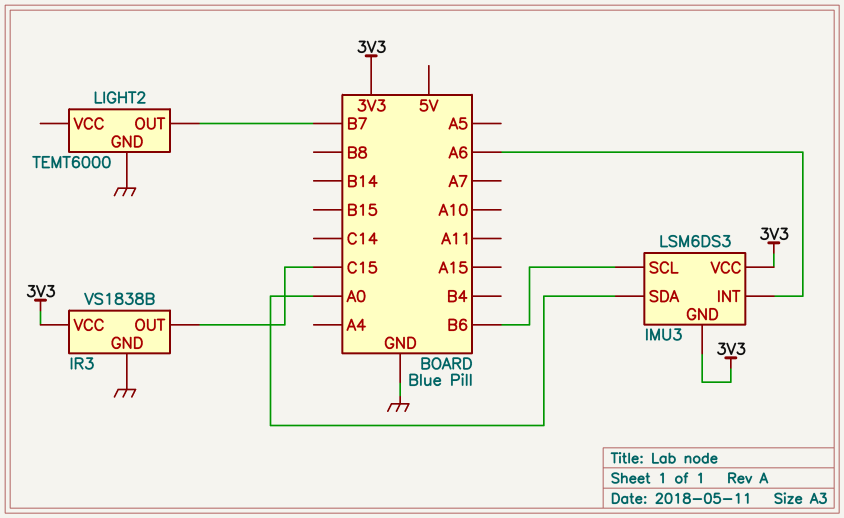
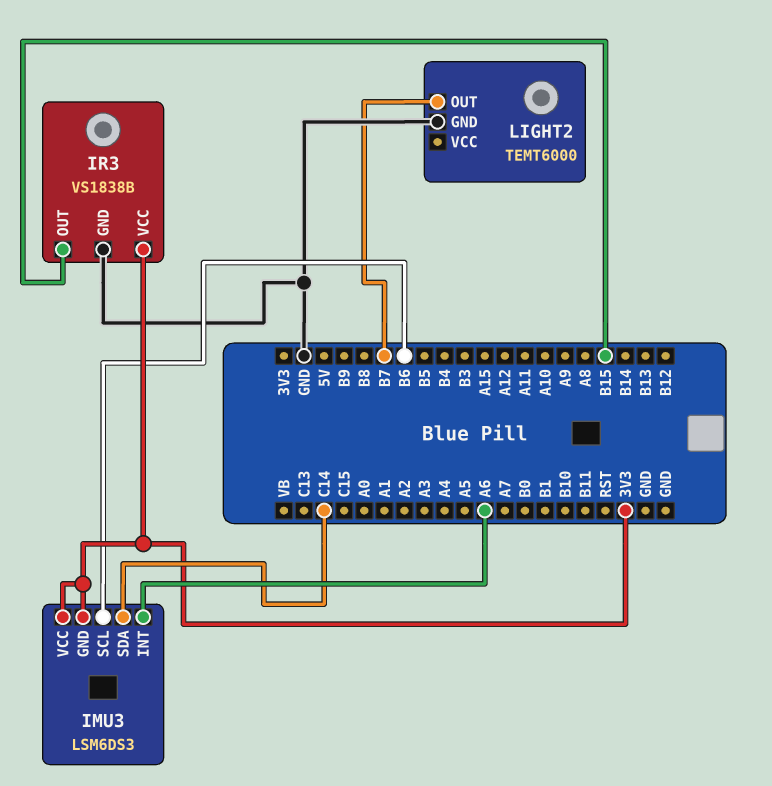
IMU3 pin SDA: A0 -> C14
IR3 pin OUT: C15 -> B15

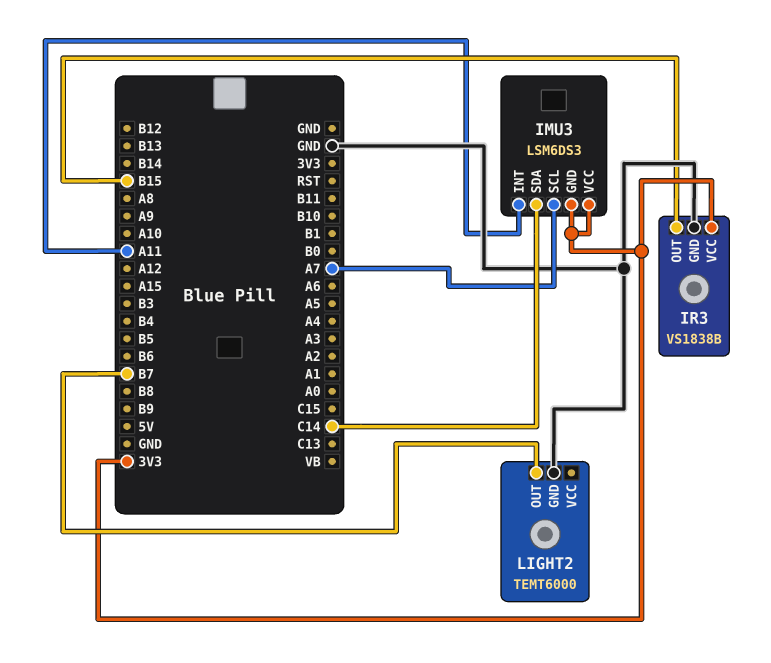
IMU3 pin INT: A6 -> A11
IMU3 pin SCL: B6 -> A7

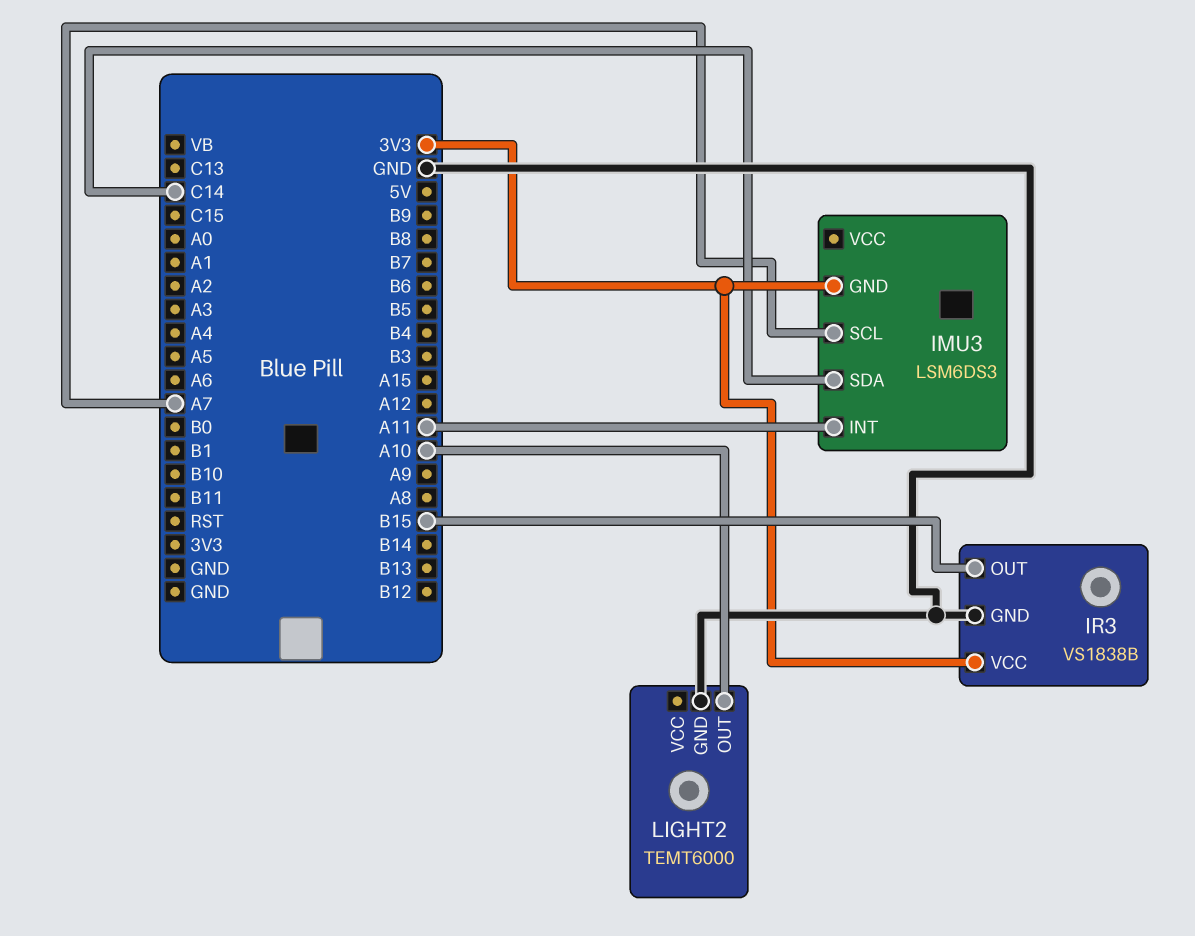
IMU3 pin VCC: 3V3 -> none
LIGHT2 pin OUT: B7 -> A10

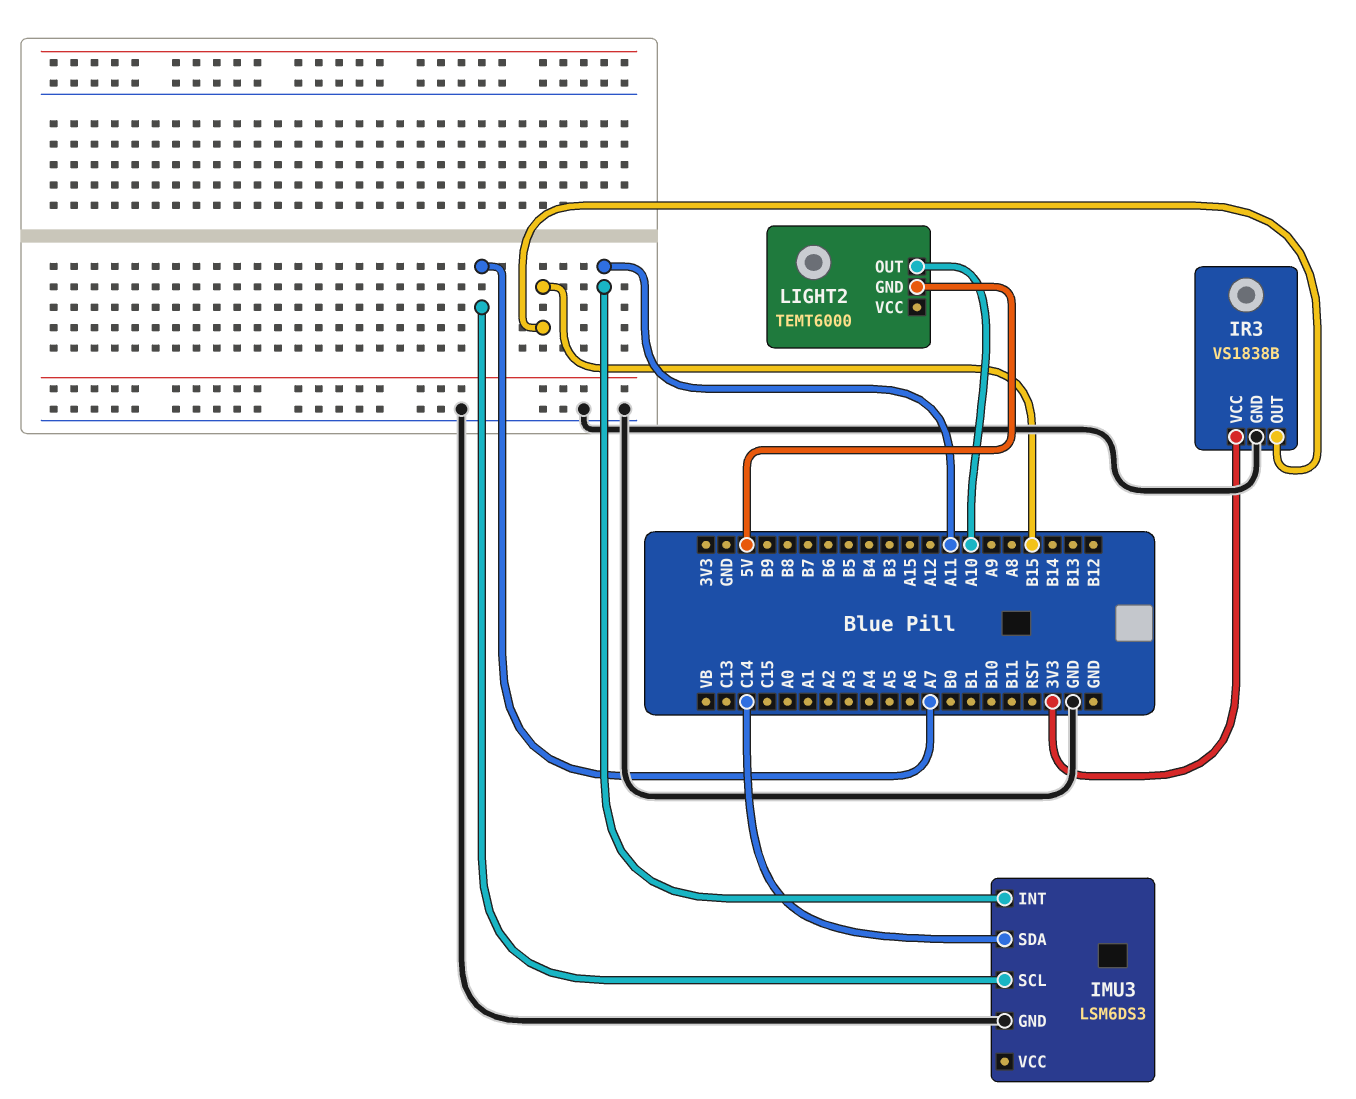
IMU3 pin GND: 3V3 -> GND
LIGHT2 pin GND: GND -> 5V

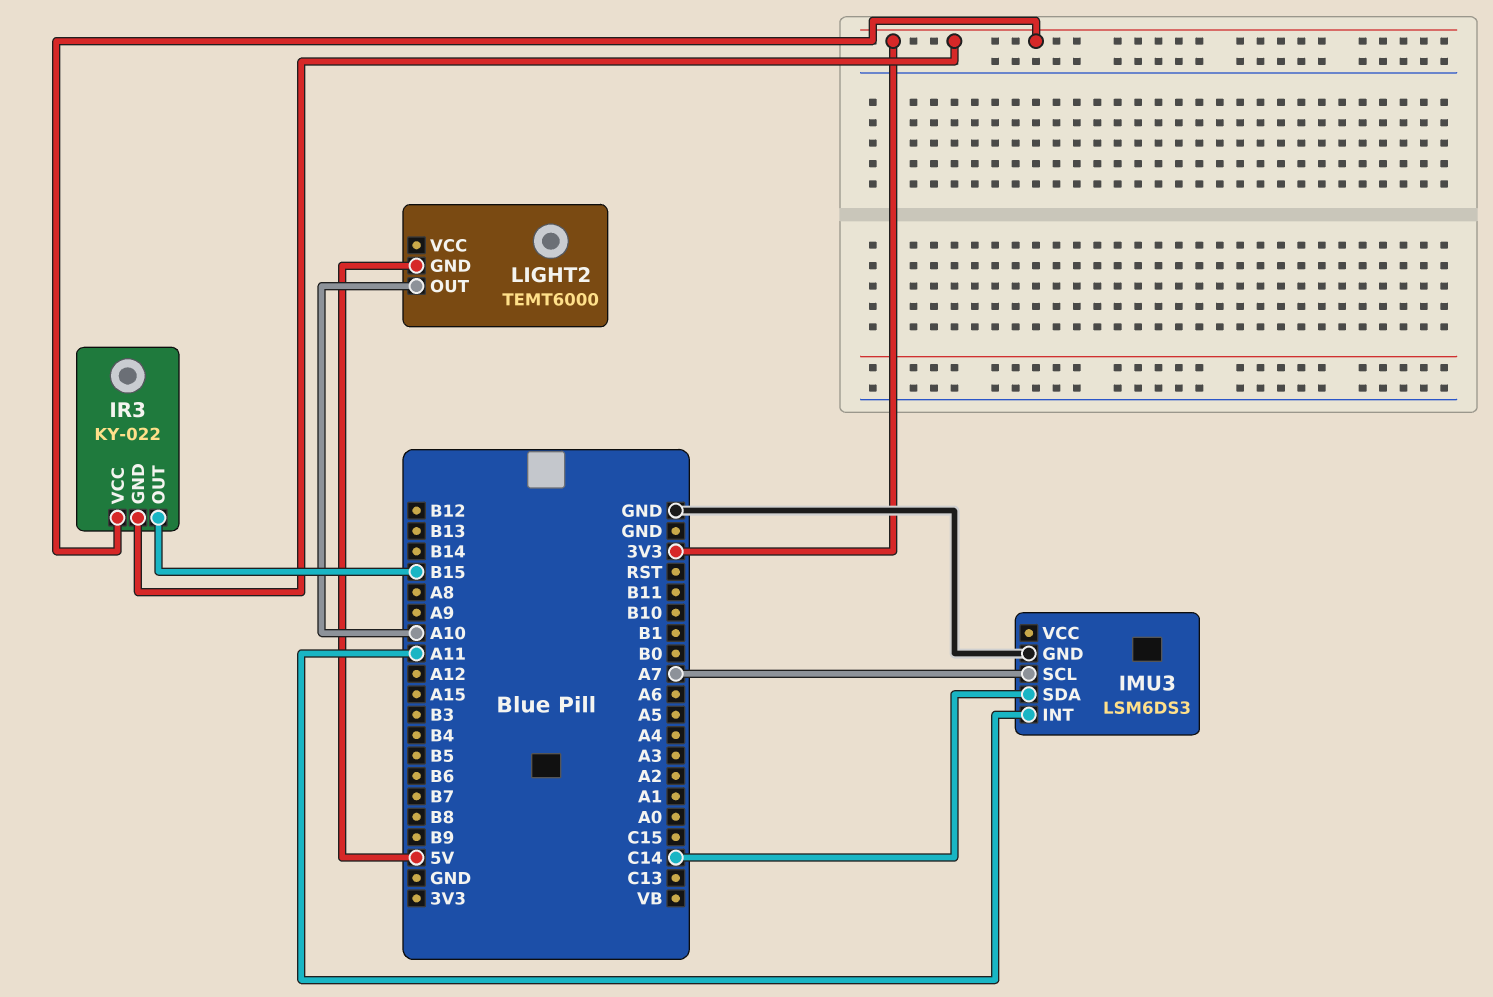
IR3: VS1838B -> KY-022
IR3 pin GND: GND -> 3V3

